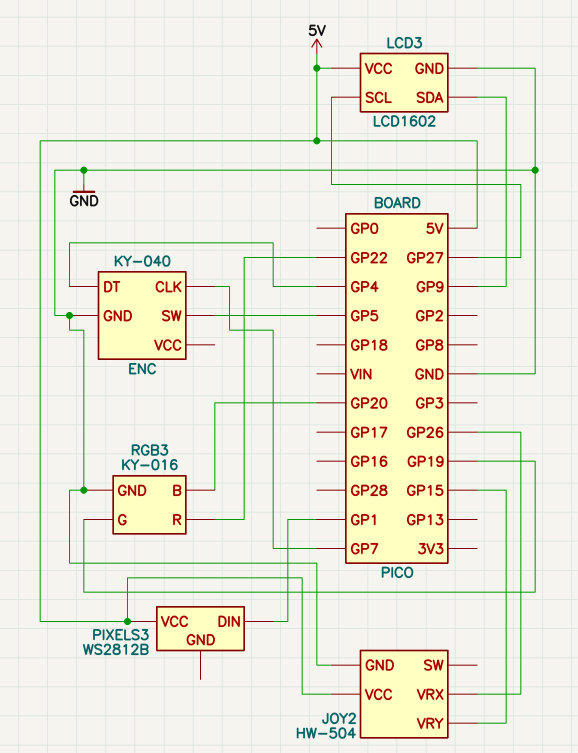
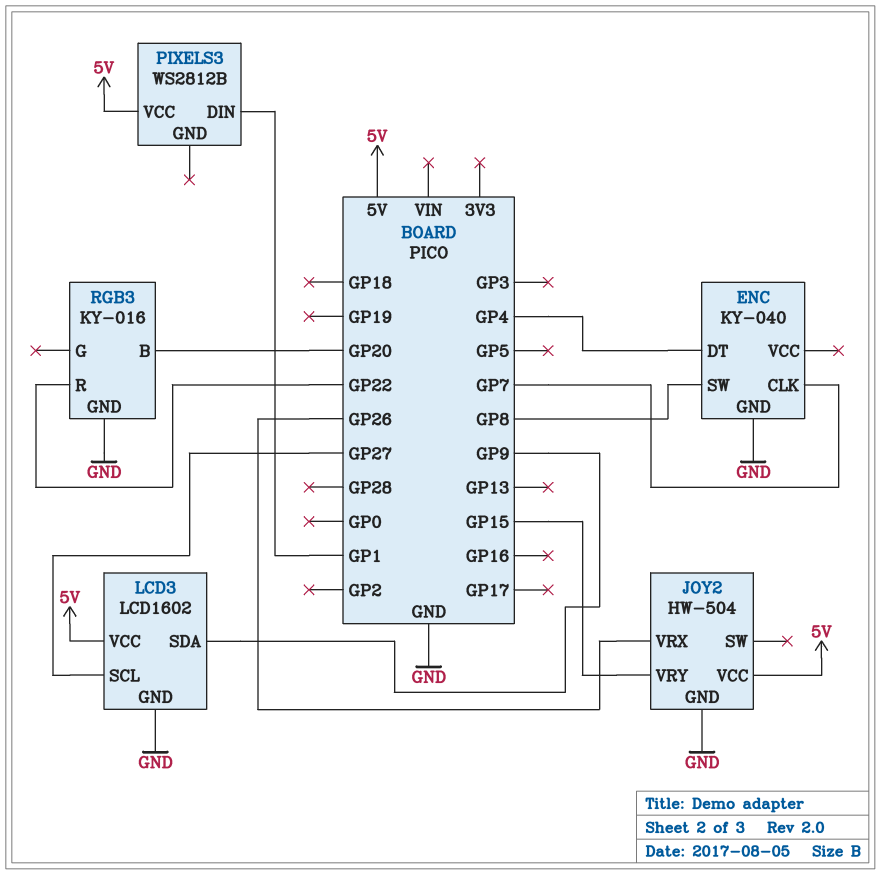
ENC pin SW: GP5 -> GP8
RGB3 pin G: GP19 -> none

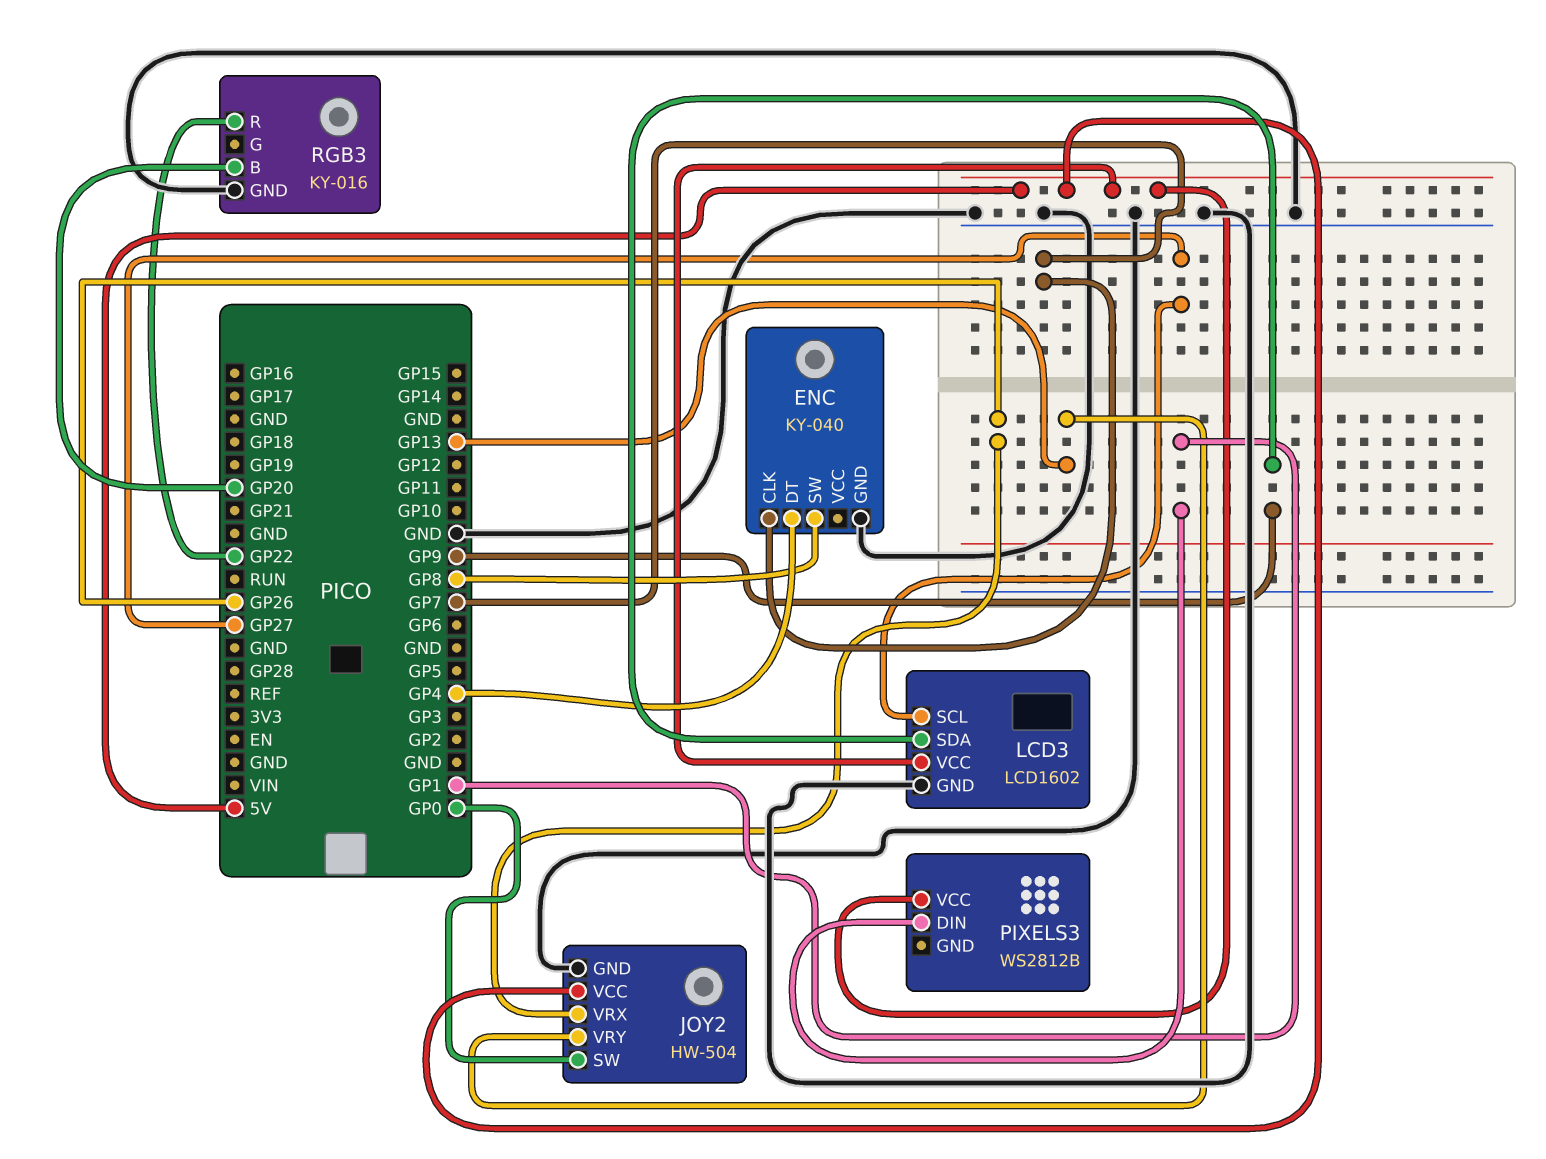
JOY2 pin SW: none -> GP0
JOY2 pin VRY: GP15 -> GP13

